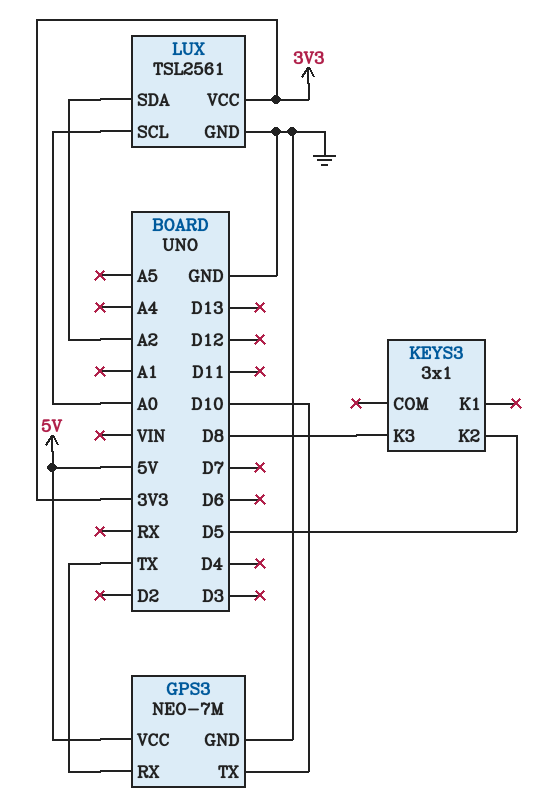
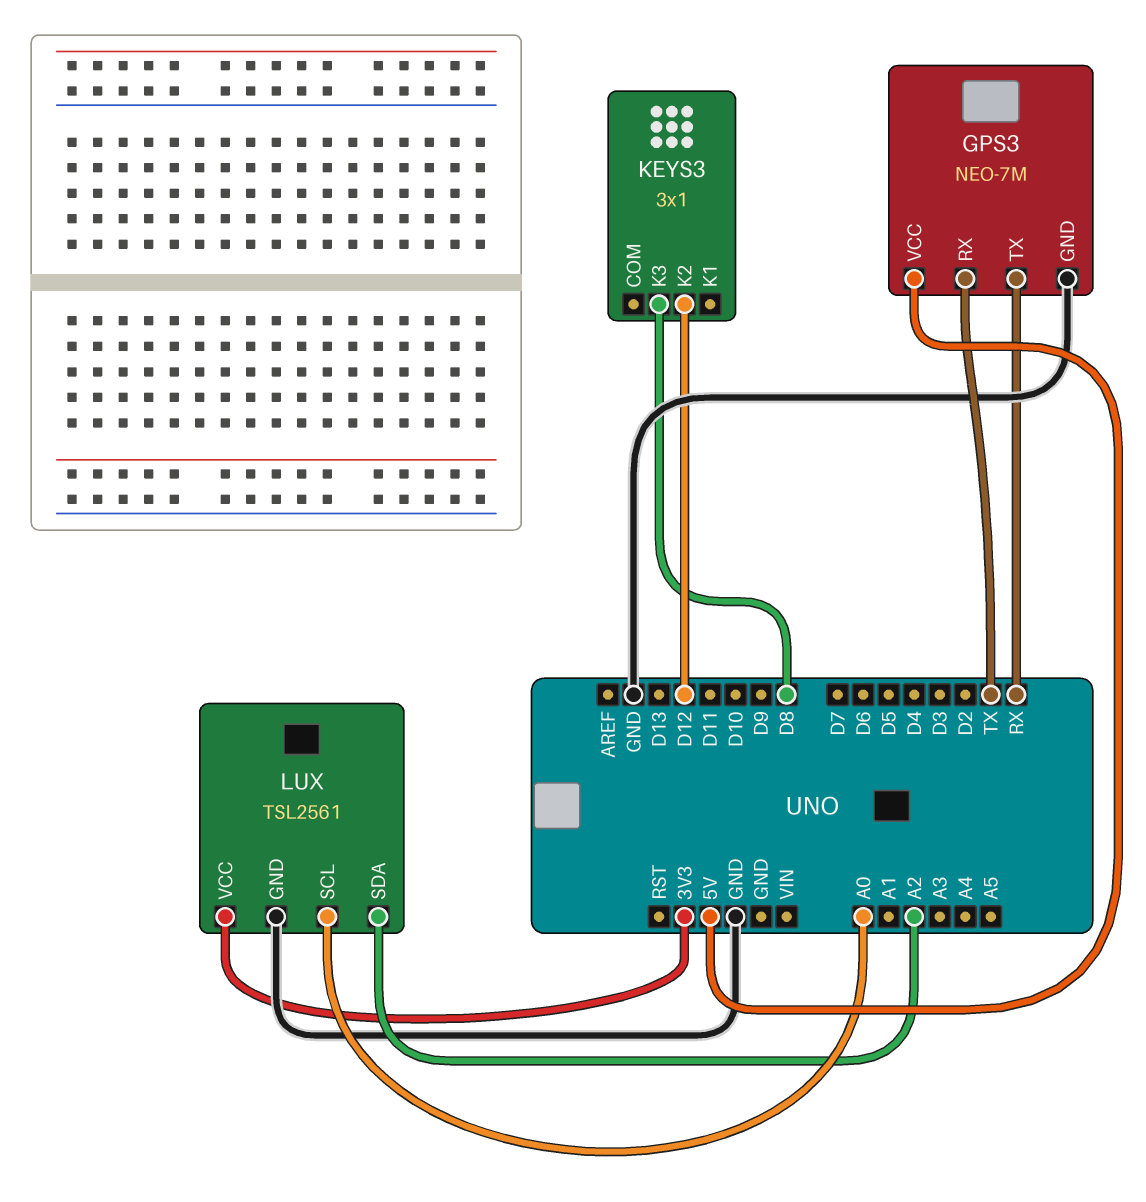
GPS3 pin TX: D10 -> RX
KEYS3 pin K2: D5 -> D12

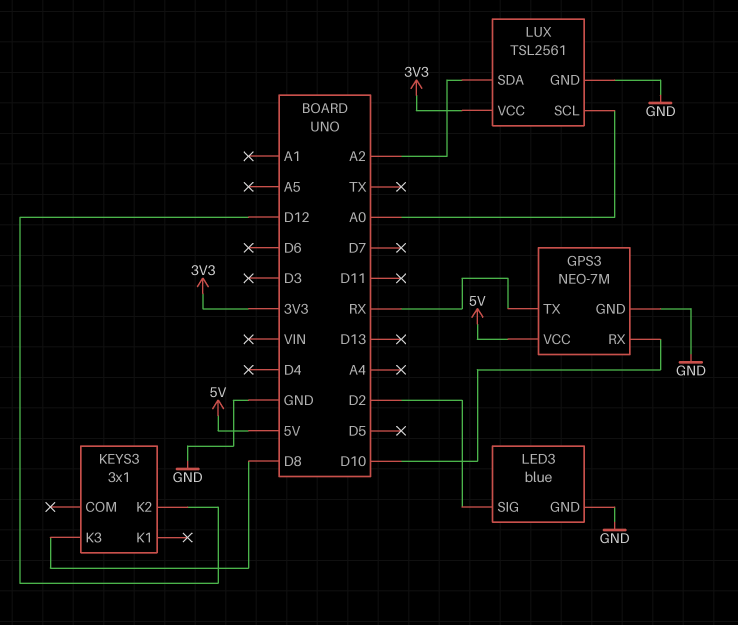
GPS3 pin RX: TX -> D10
LED3: none -> blue
LED3 pin GND: none -> GND
LED3 pin SIG: none -> D2

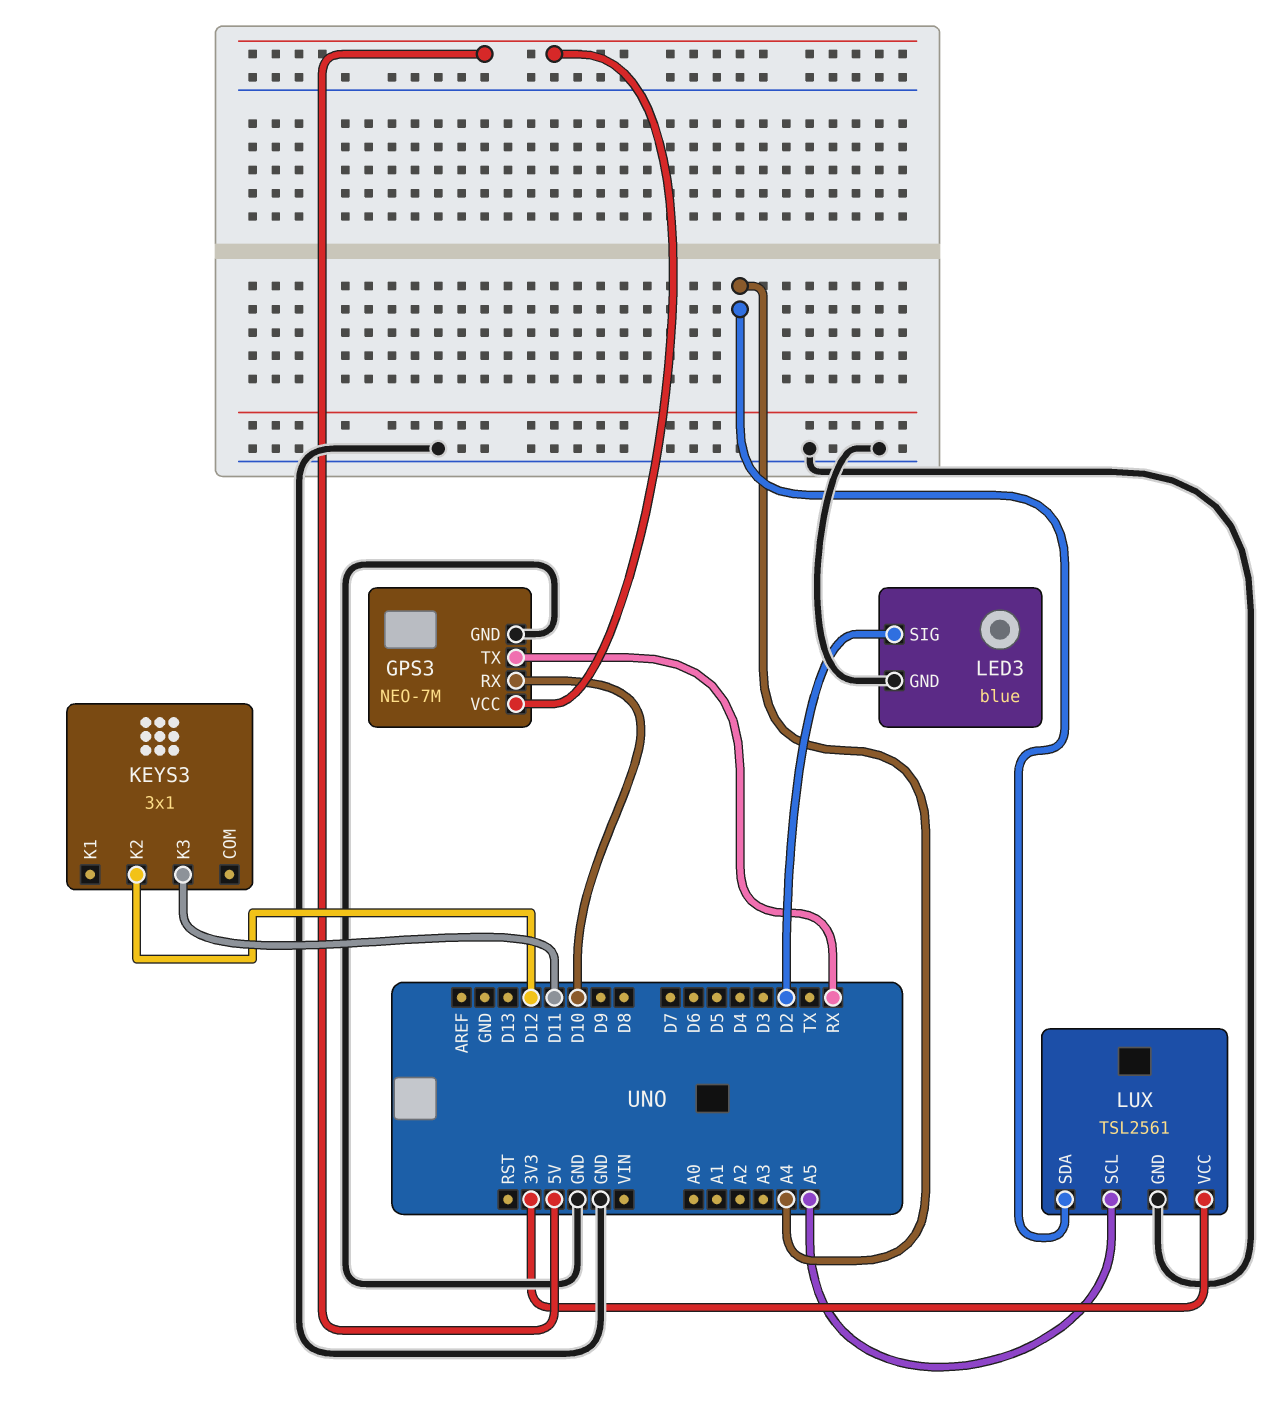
KEYS3 pin K3: D8 -> D11
LUX pin SCL: A0 -> A5
LUX pin SDA: A2 -> A4

